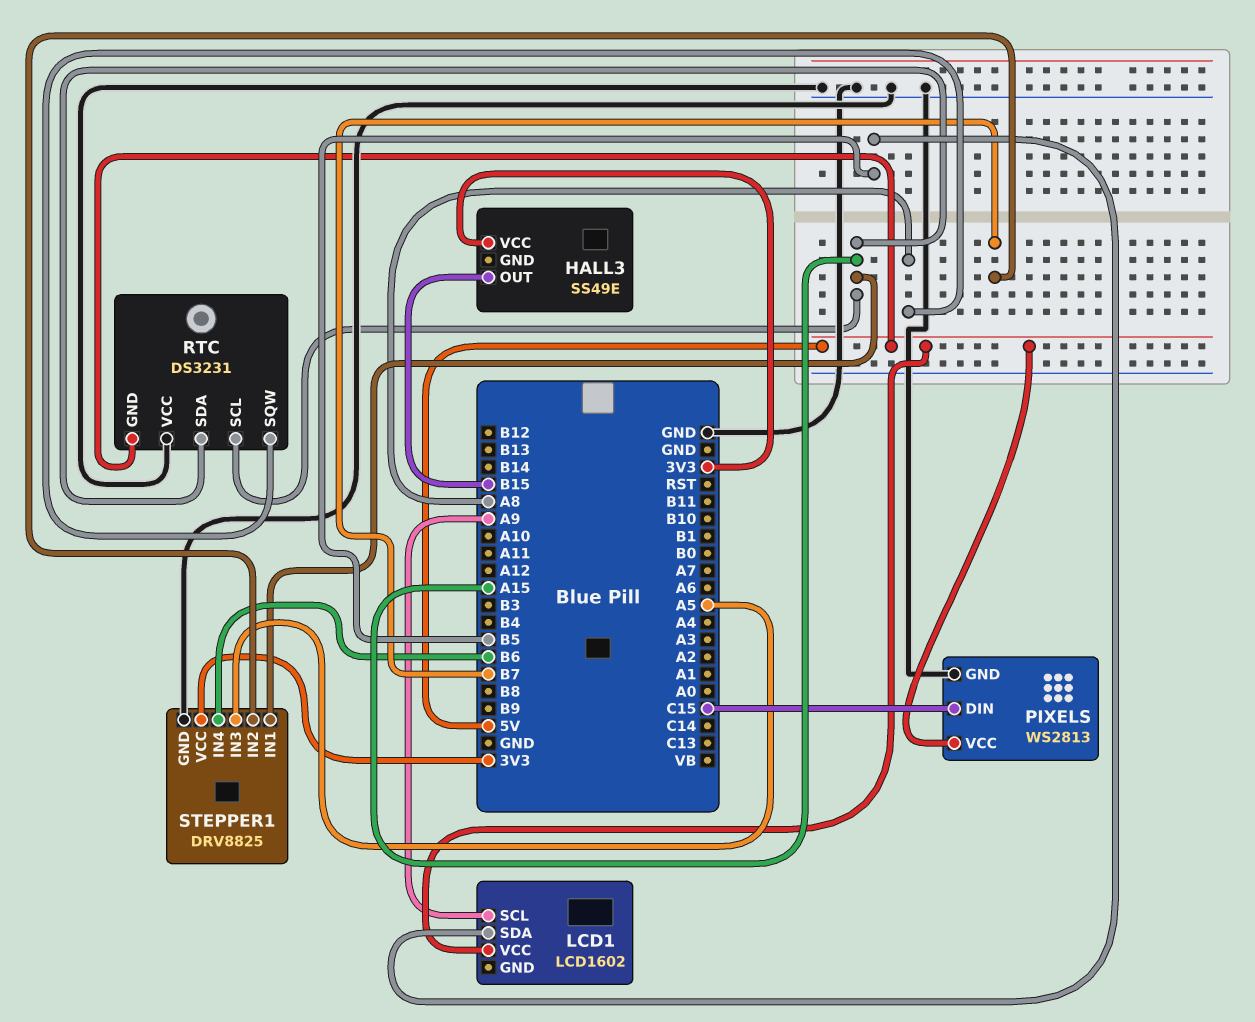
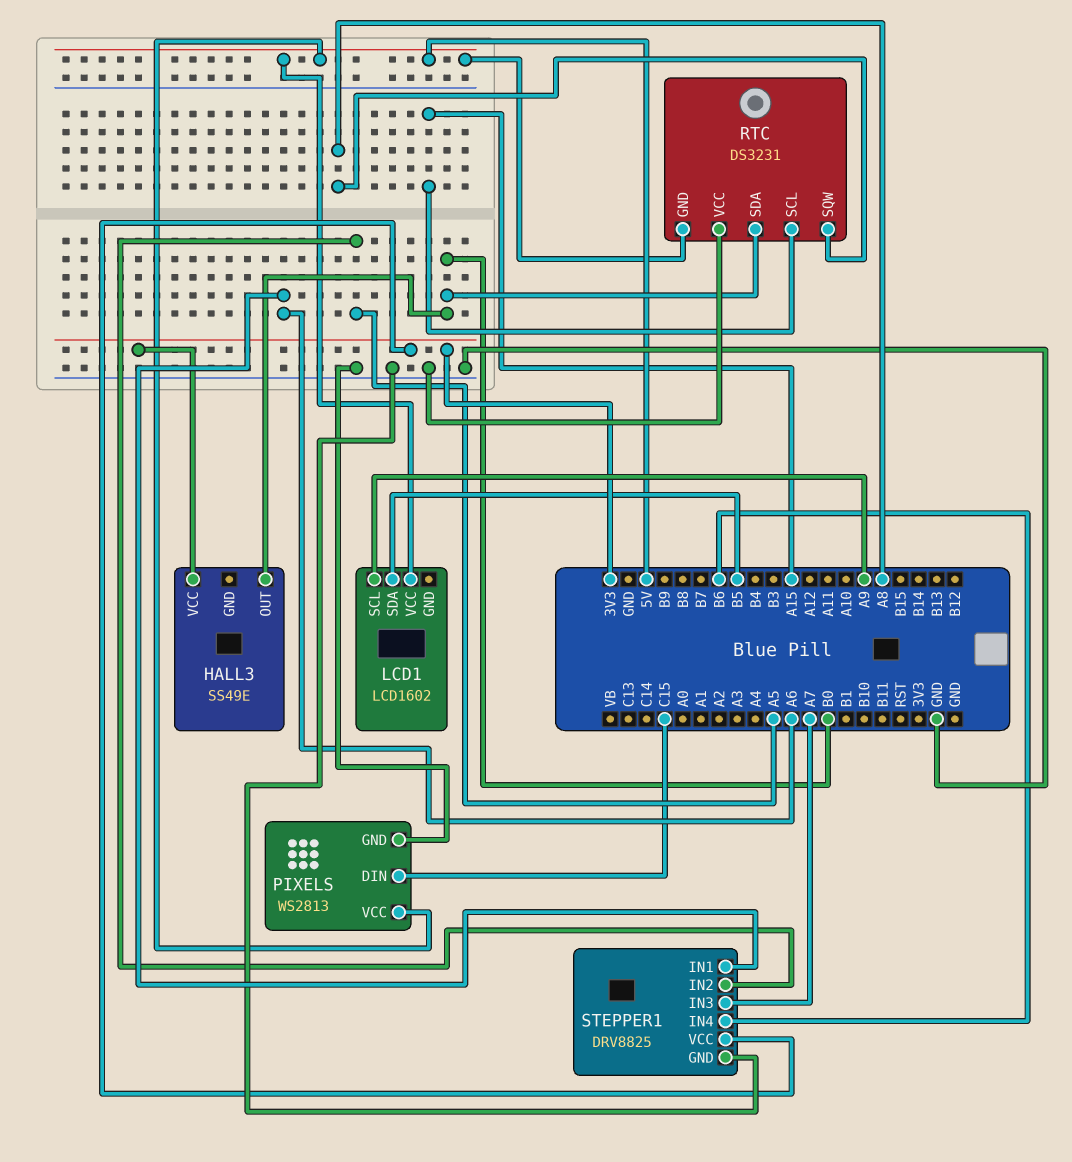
HALL3 pin OUT: B15 -> B0
RTC pin SDA: A15 -> B0
STEPPER1 pin IN1: A15 -> A6
STEPPER1 pin IN2: B7 -> A5
STEPPER1 pin IN3: A5 -> A7

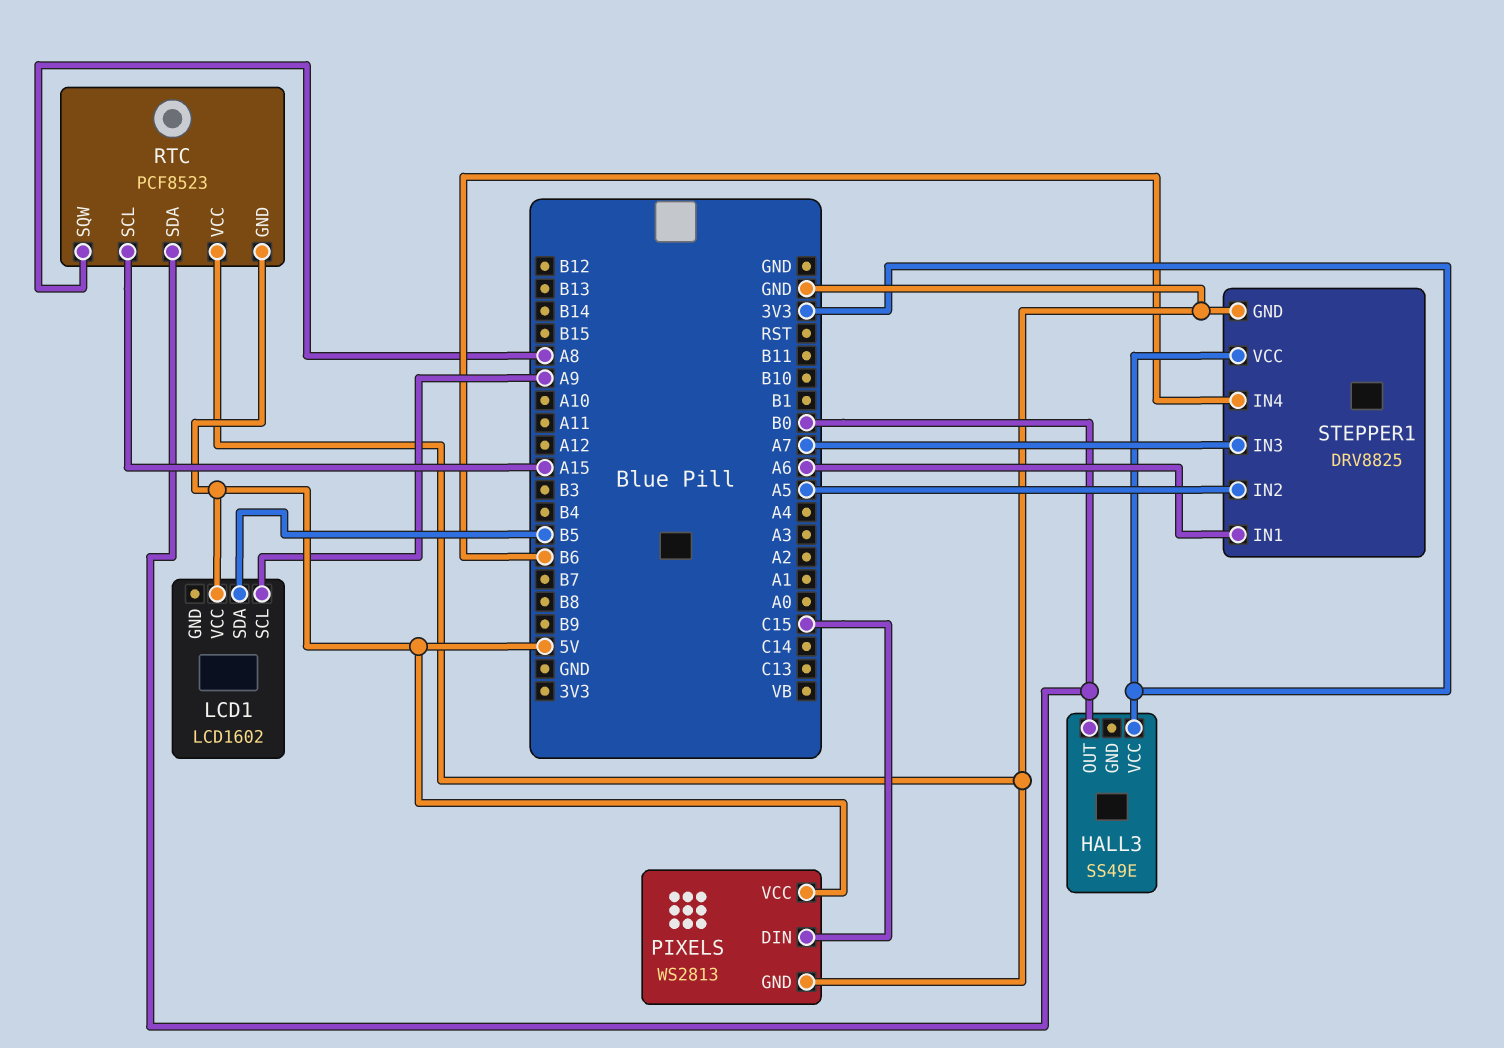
RTC: DS3231 -> PCF8523

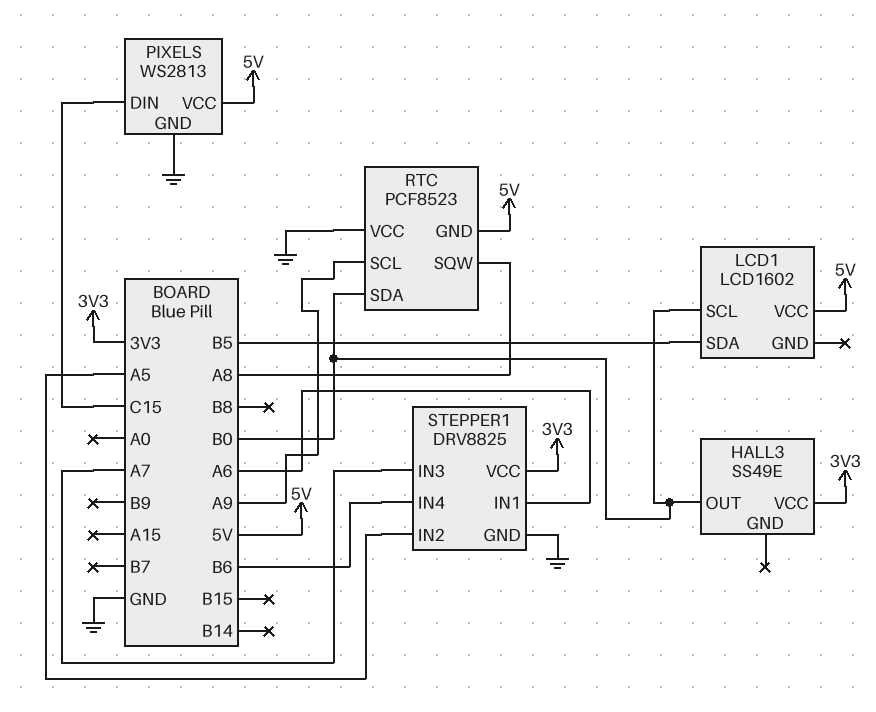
LCD1 pin SCL: A9 -> B0
RTC pin SCL: A15 -> A9

